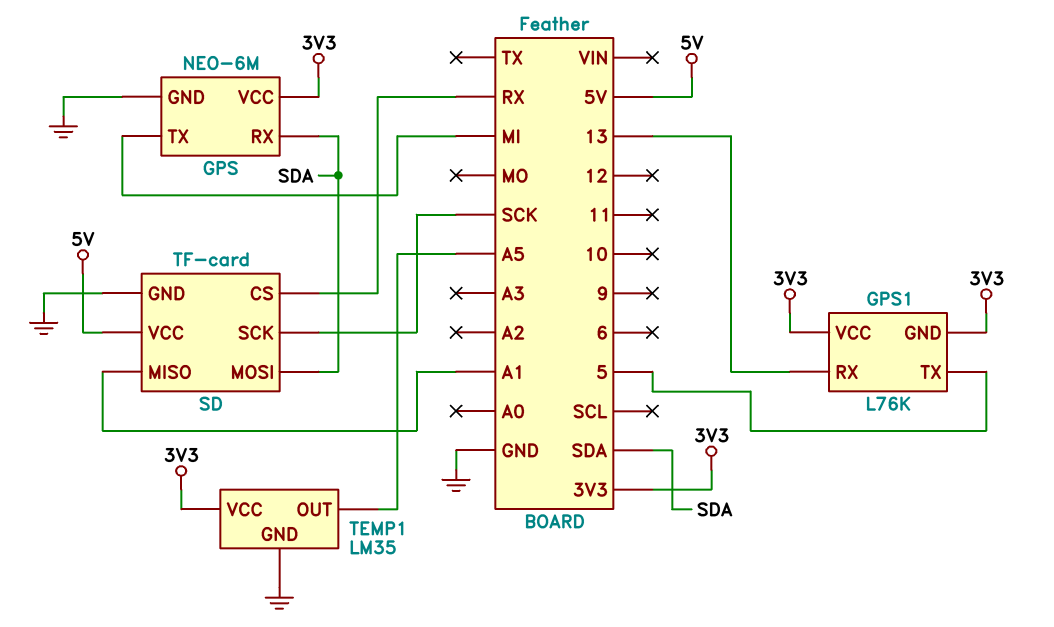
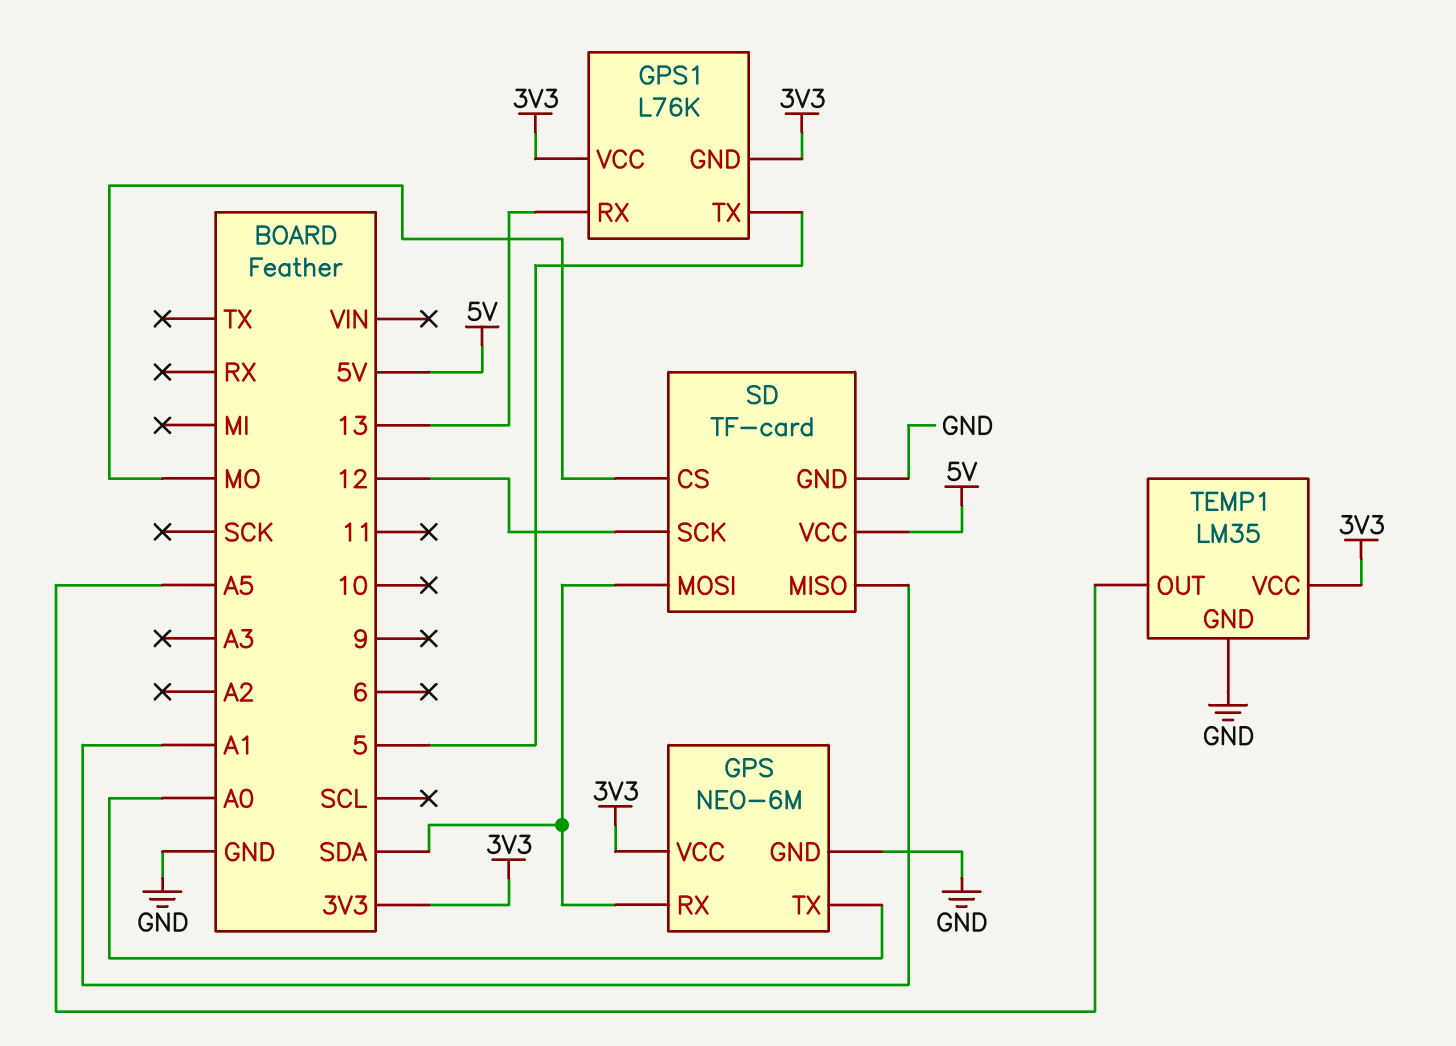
GPS pin TX: MI -> A0
SD pin CS: RX -> MO
SD pin SCK: SCK -> 12

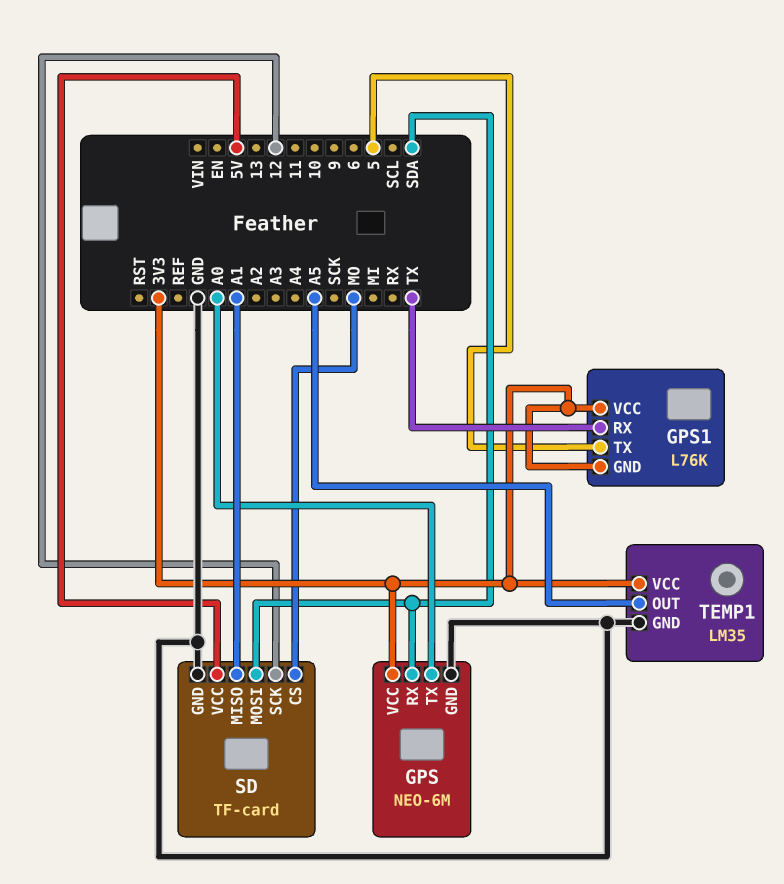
GPS1 pin RX: 13 -> TX

